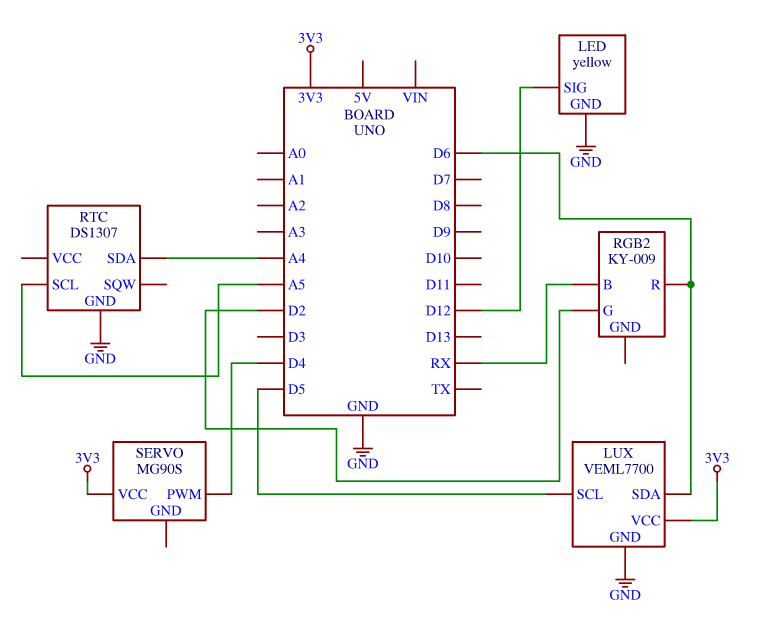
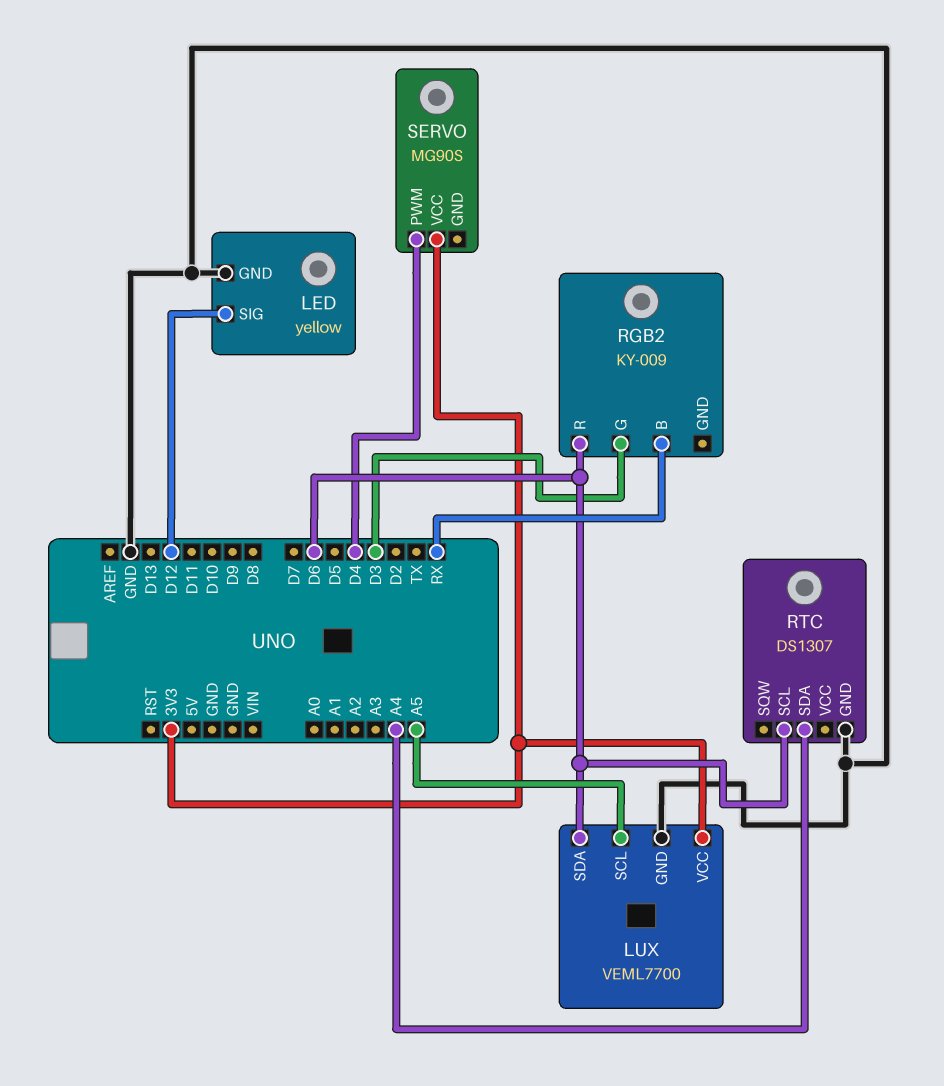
LUX pin SCL: D5 -> A5
RGB2 pin G: D2 -> D3
RTC pin SCL: A5 -> D6

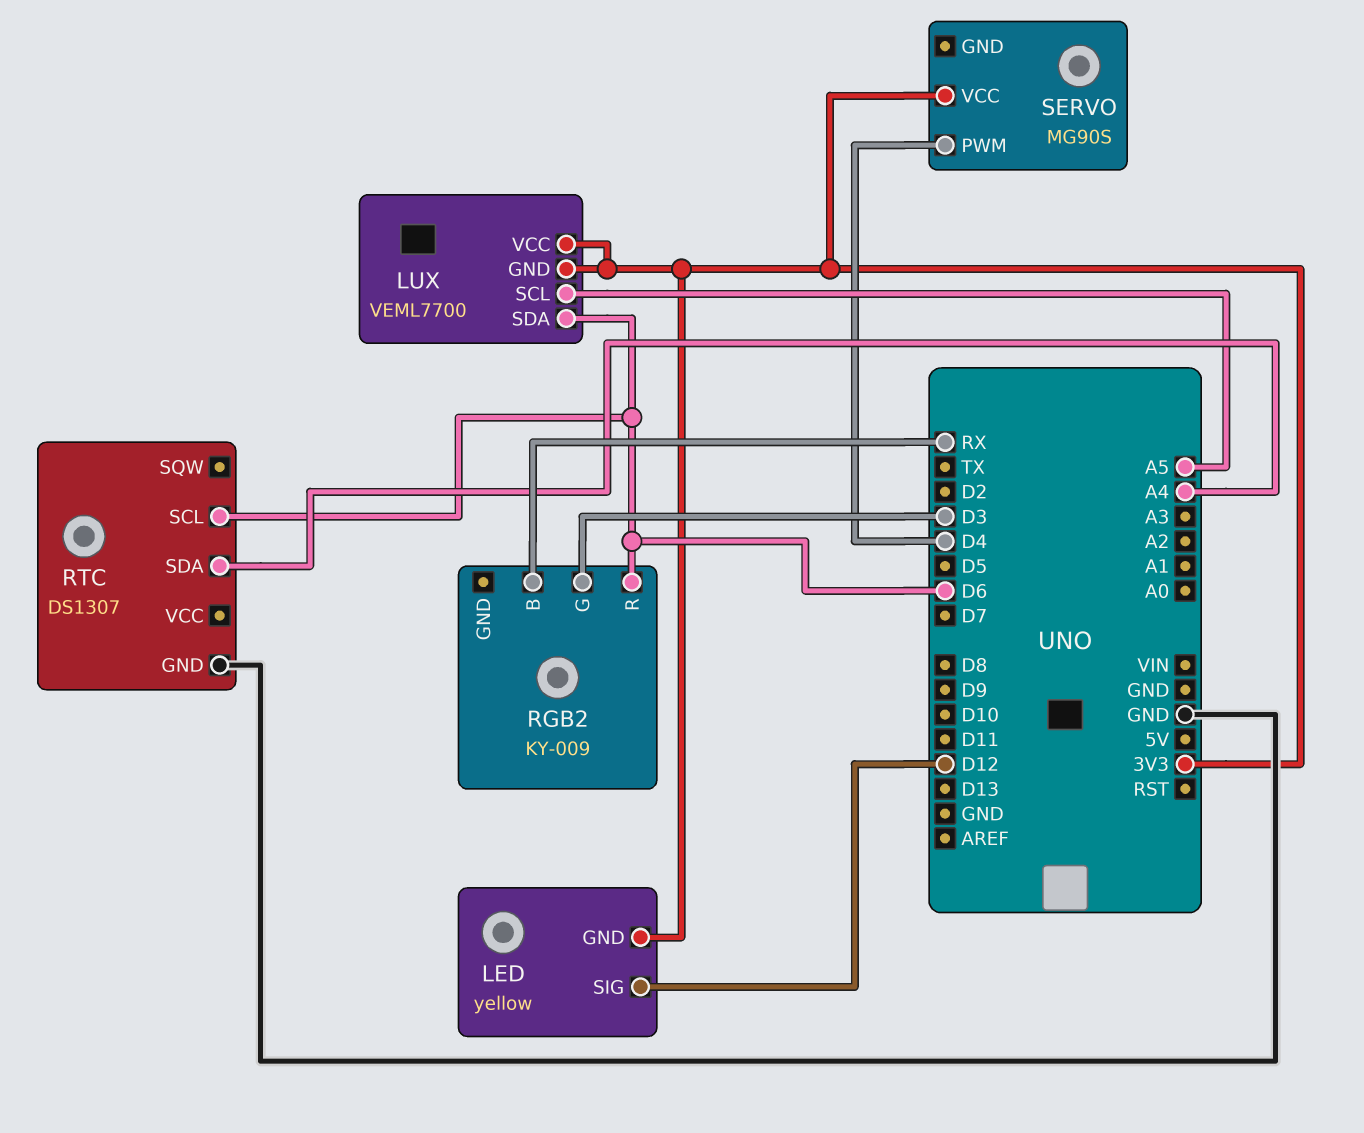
LED pin GND: GND -> 3V3
LUX pin GND: GND -> 3V3

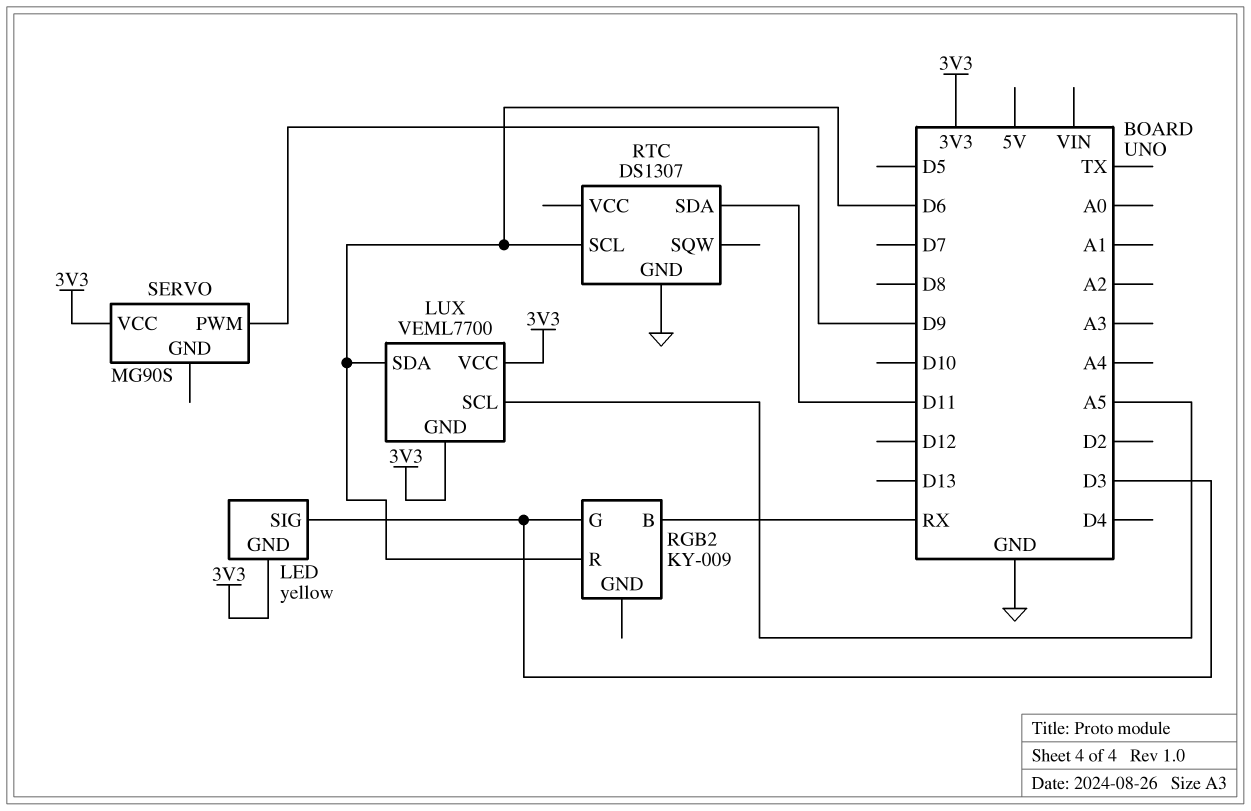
LED pin SIG: D12 -> D3
RTC pin SDA: A4 -> D11
SERVO pin PWM: D4 -> D9

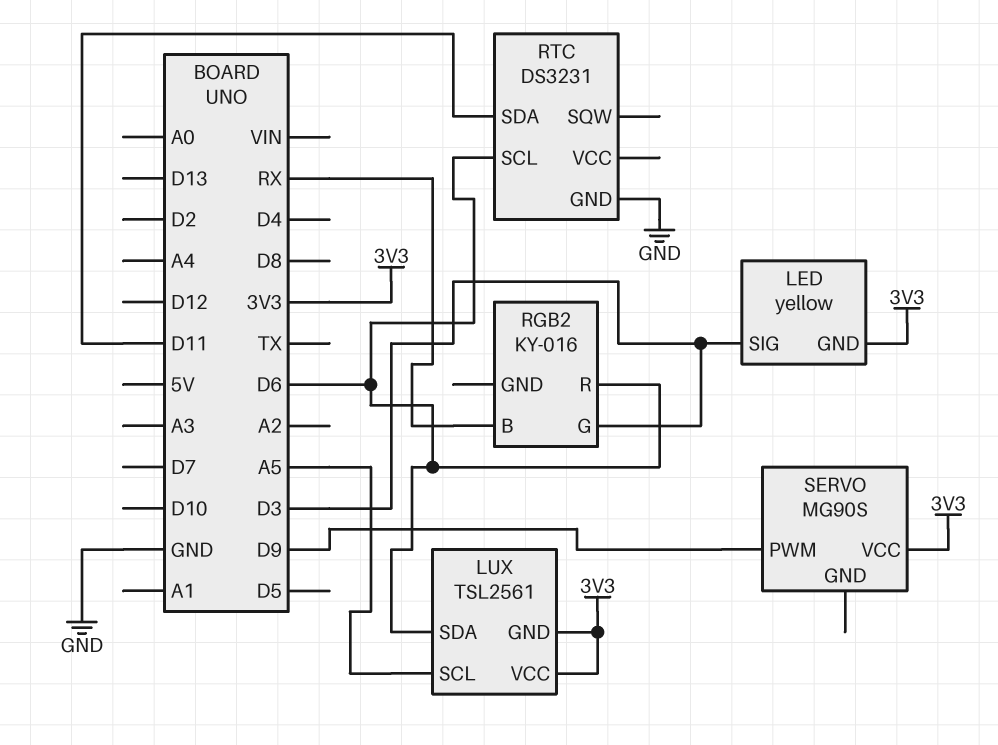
LUX: VEML7700 -> TSL2561
RGB2: KY-009 -> KY-016
RTC: DS1307 -> DS3231

